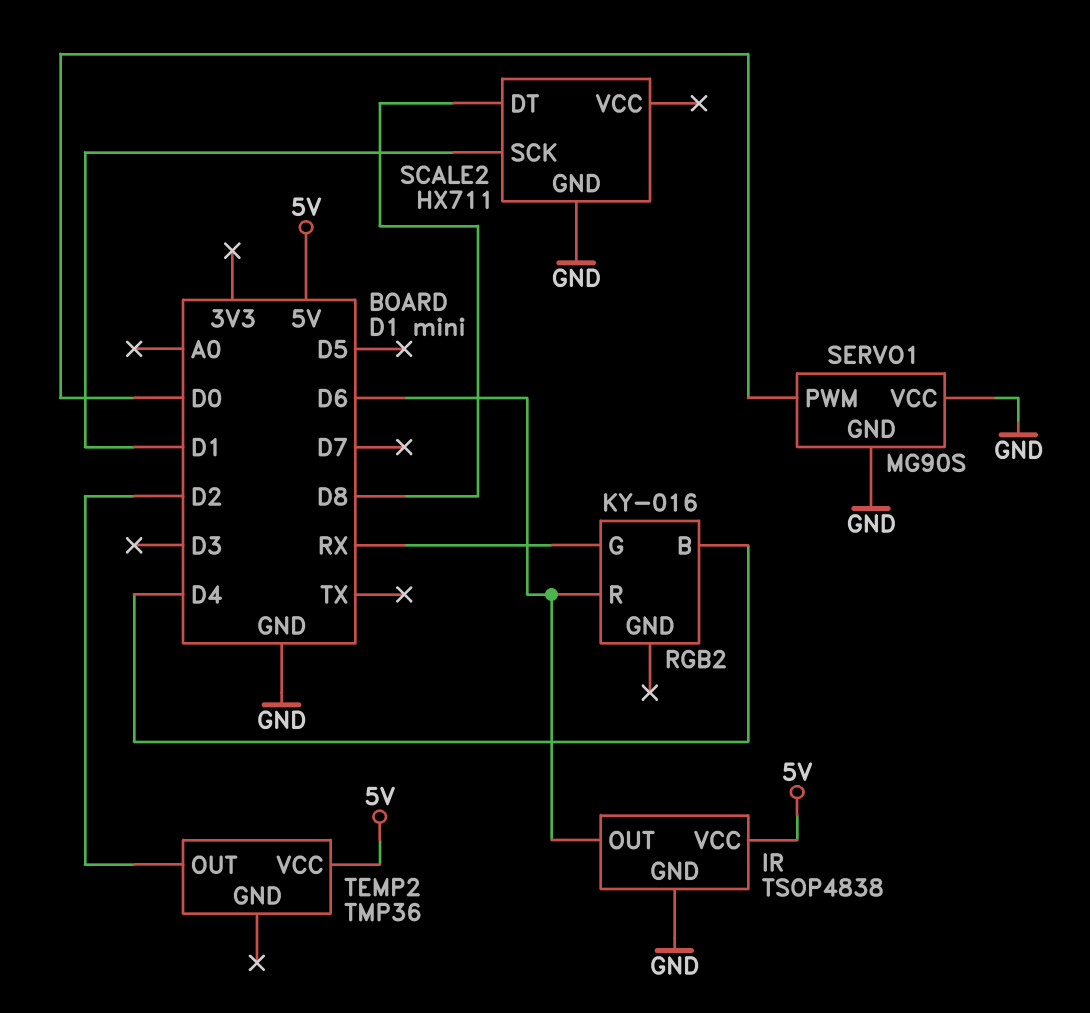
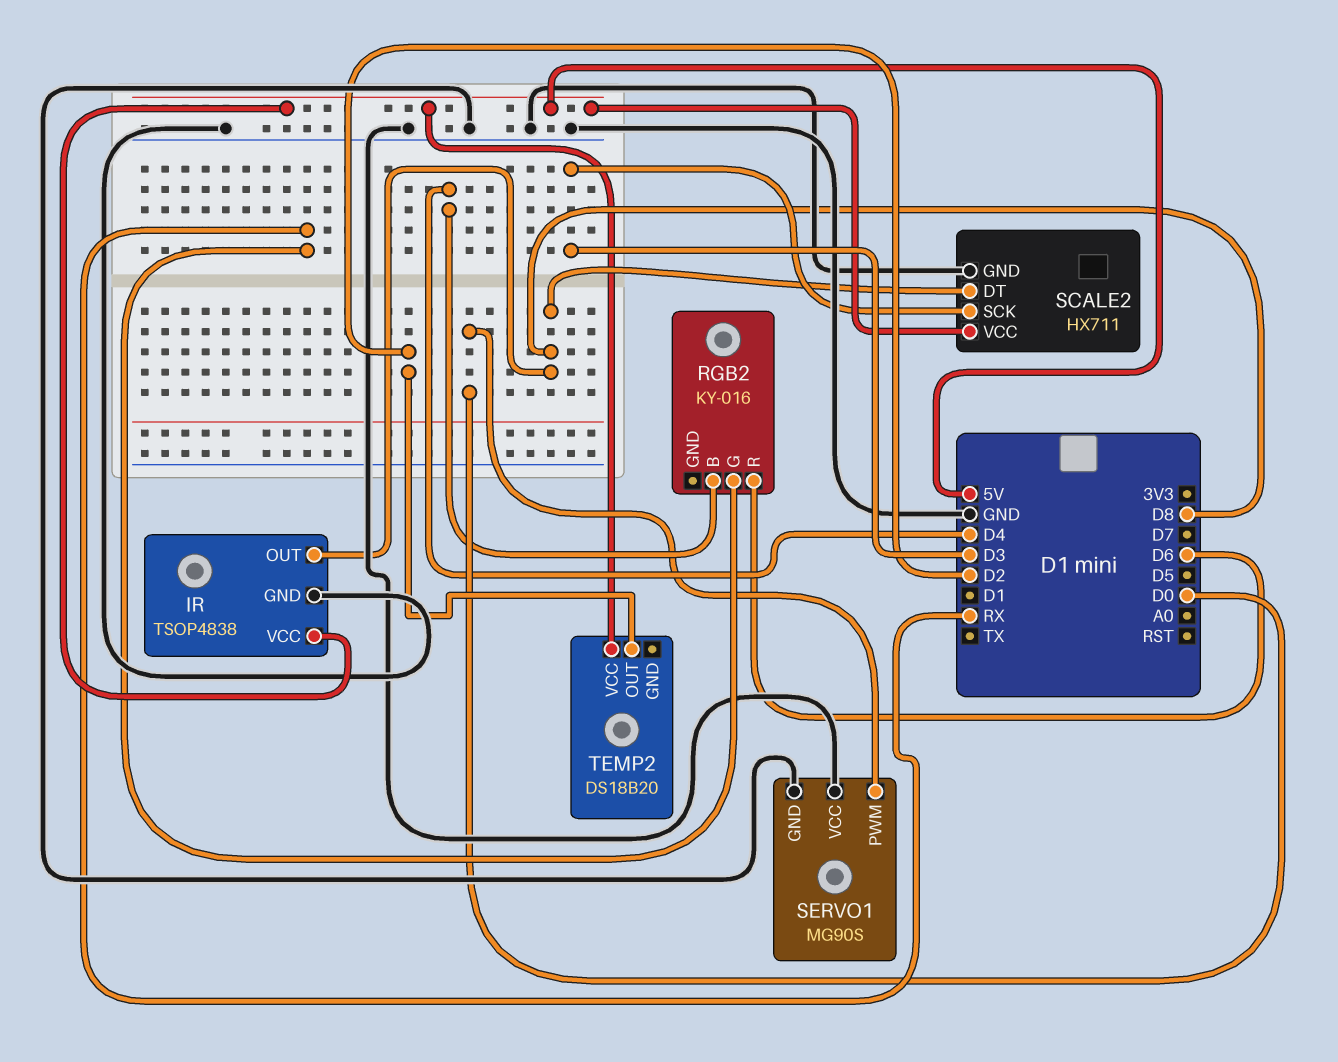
IR pin OUT: D6 -> D8
SCALE2 pin SCK: D1 -> D3
SCALE2 pin VCC: none -> 5V
TEMP2: TMP36 -> DS18B20

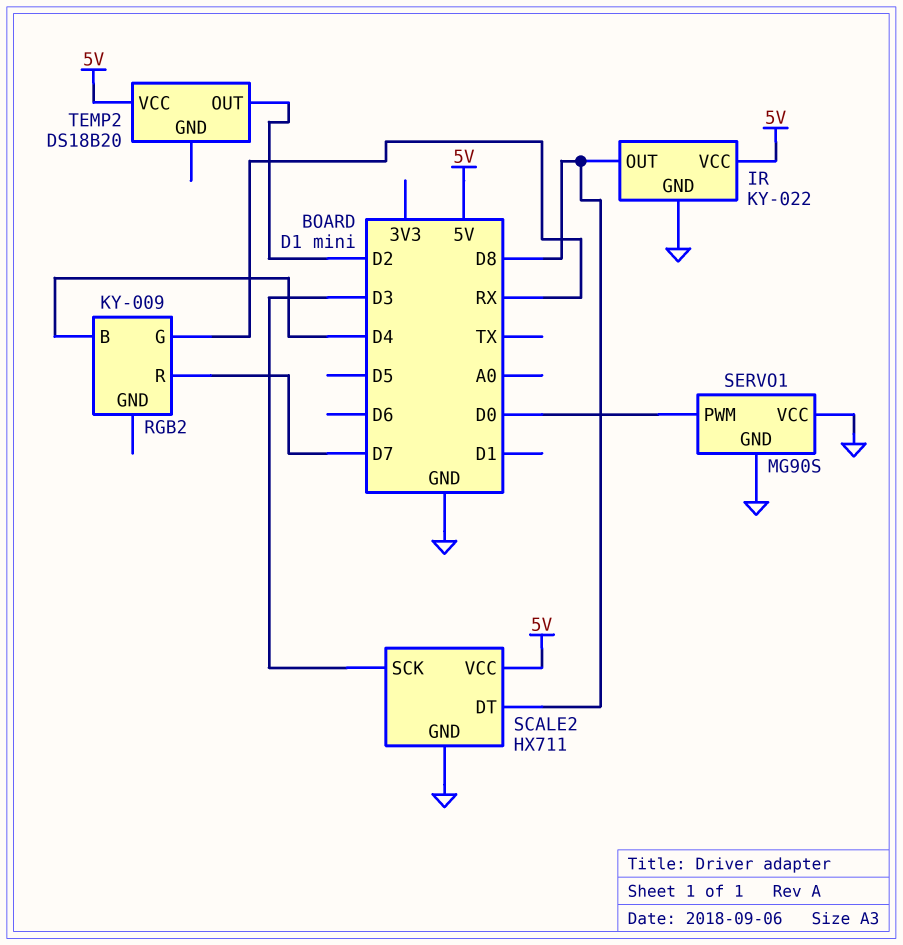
IR: TSOP4838 -> KY-022
RGB2: KY-016 -> KY-009
RGB2 pin R: D6 -> D7

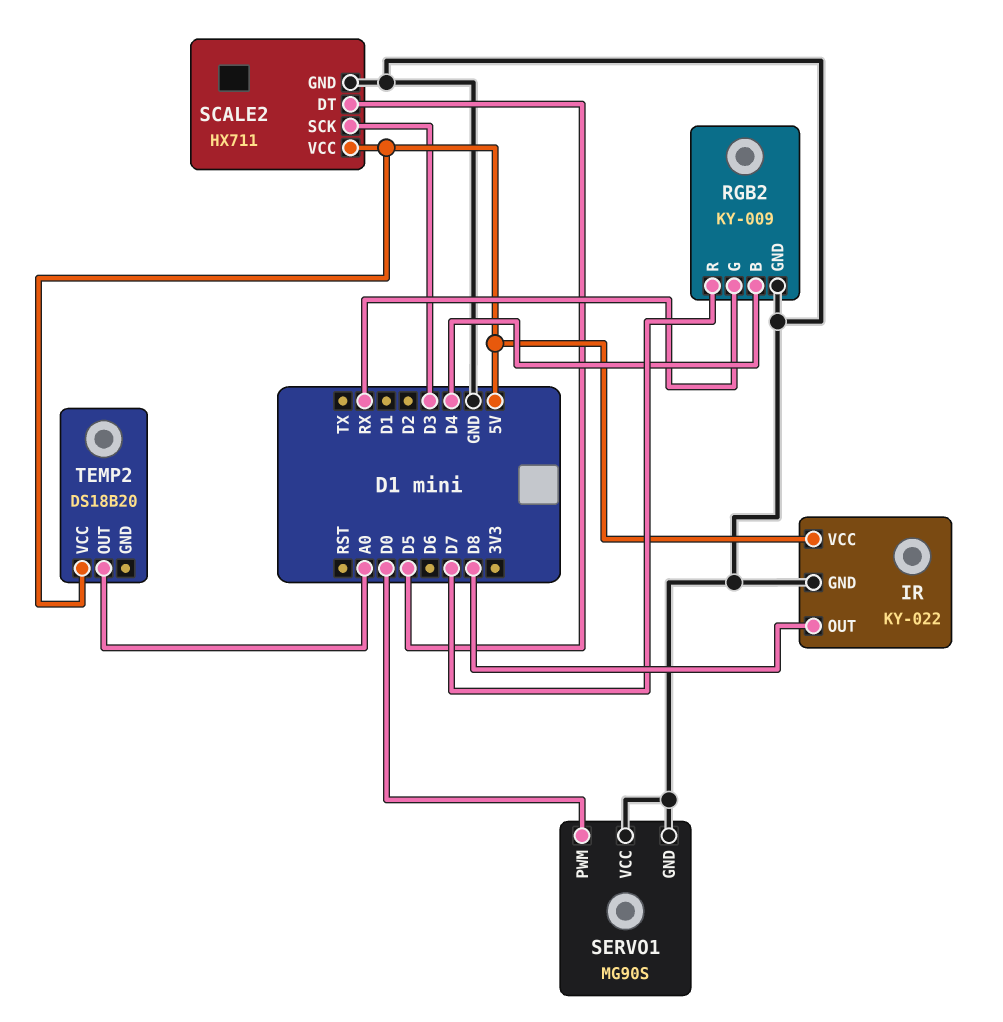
RGB2 pin GND: none -> GND
SCALE2 pin DT: D8 -> D5
TEMP2 pin OUT: D2 -> A0

